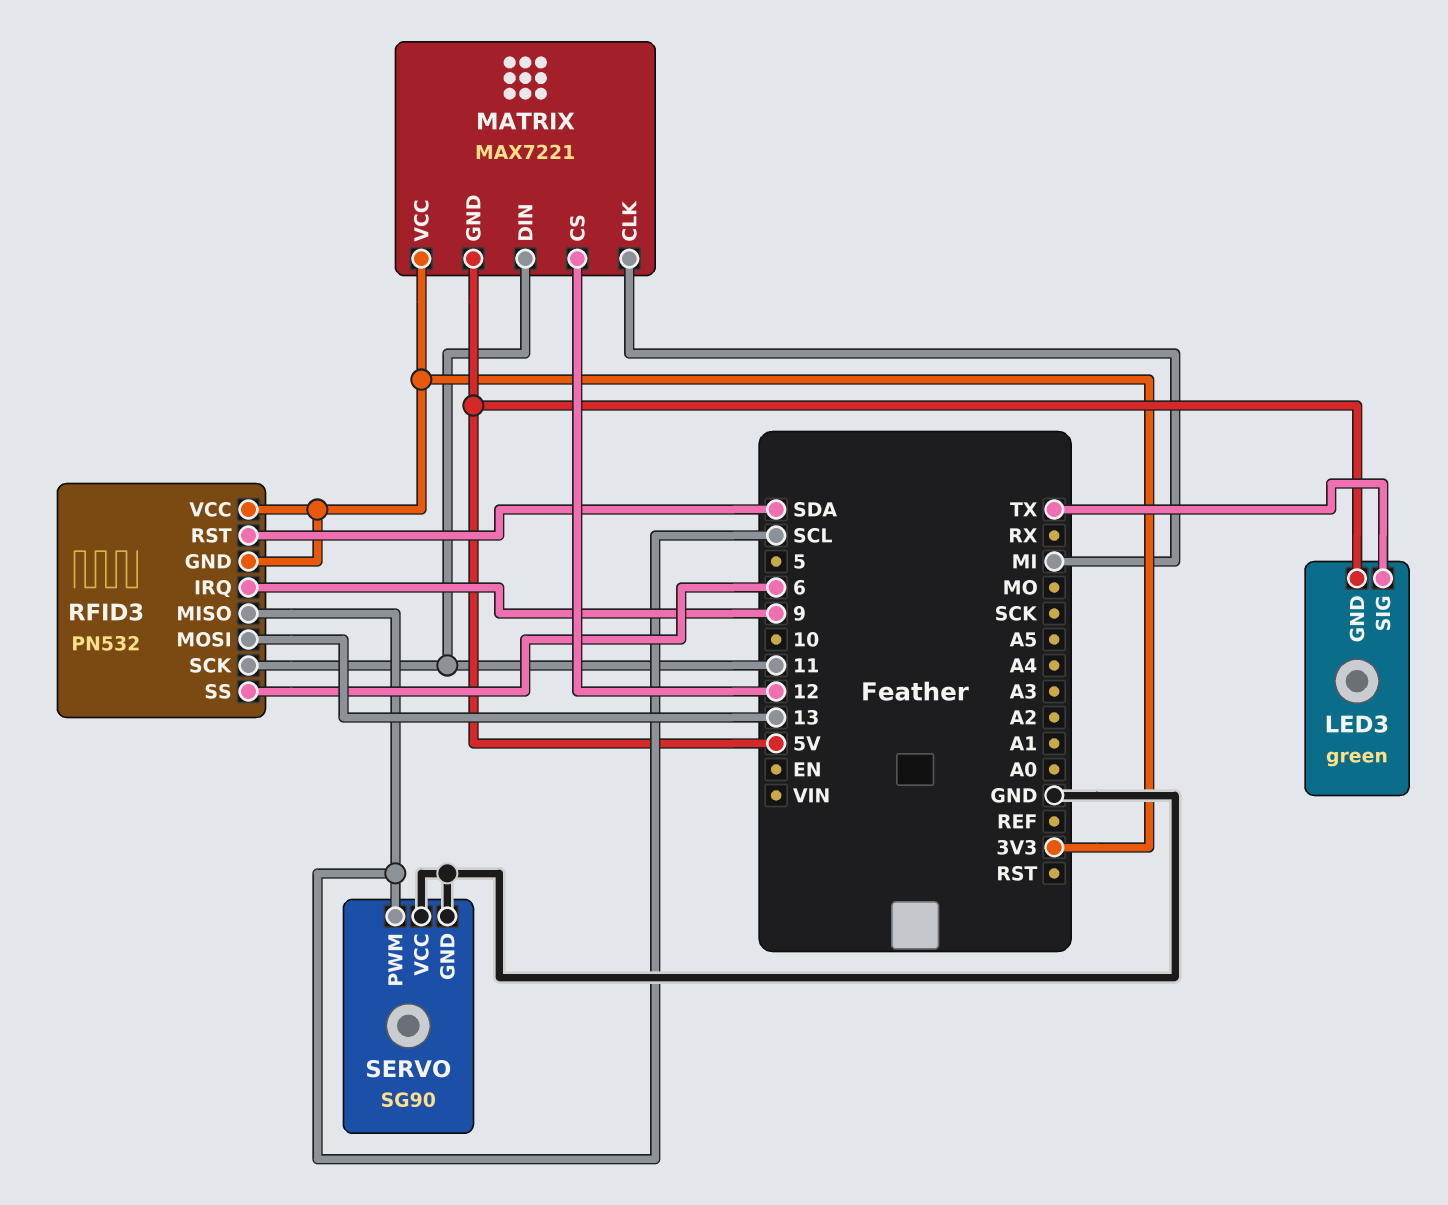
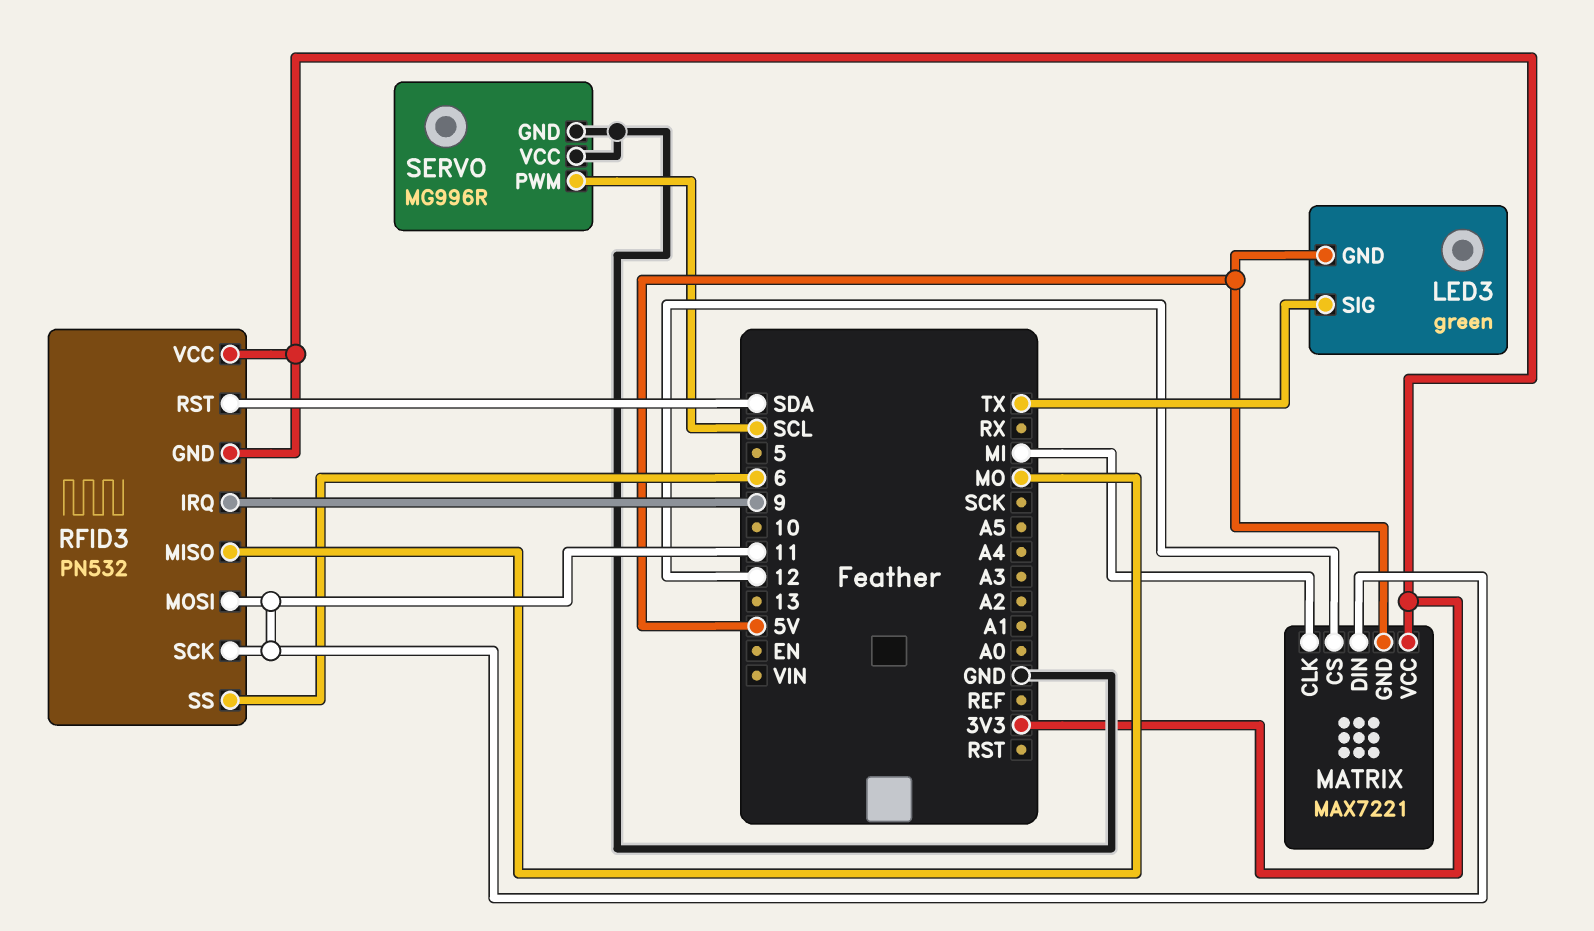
RFID3 pin MISO: SCL -> MO
RFID3 pin MOSI: 13 -> 11
SERVO: SG90 -> MG996R

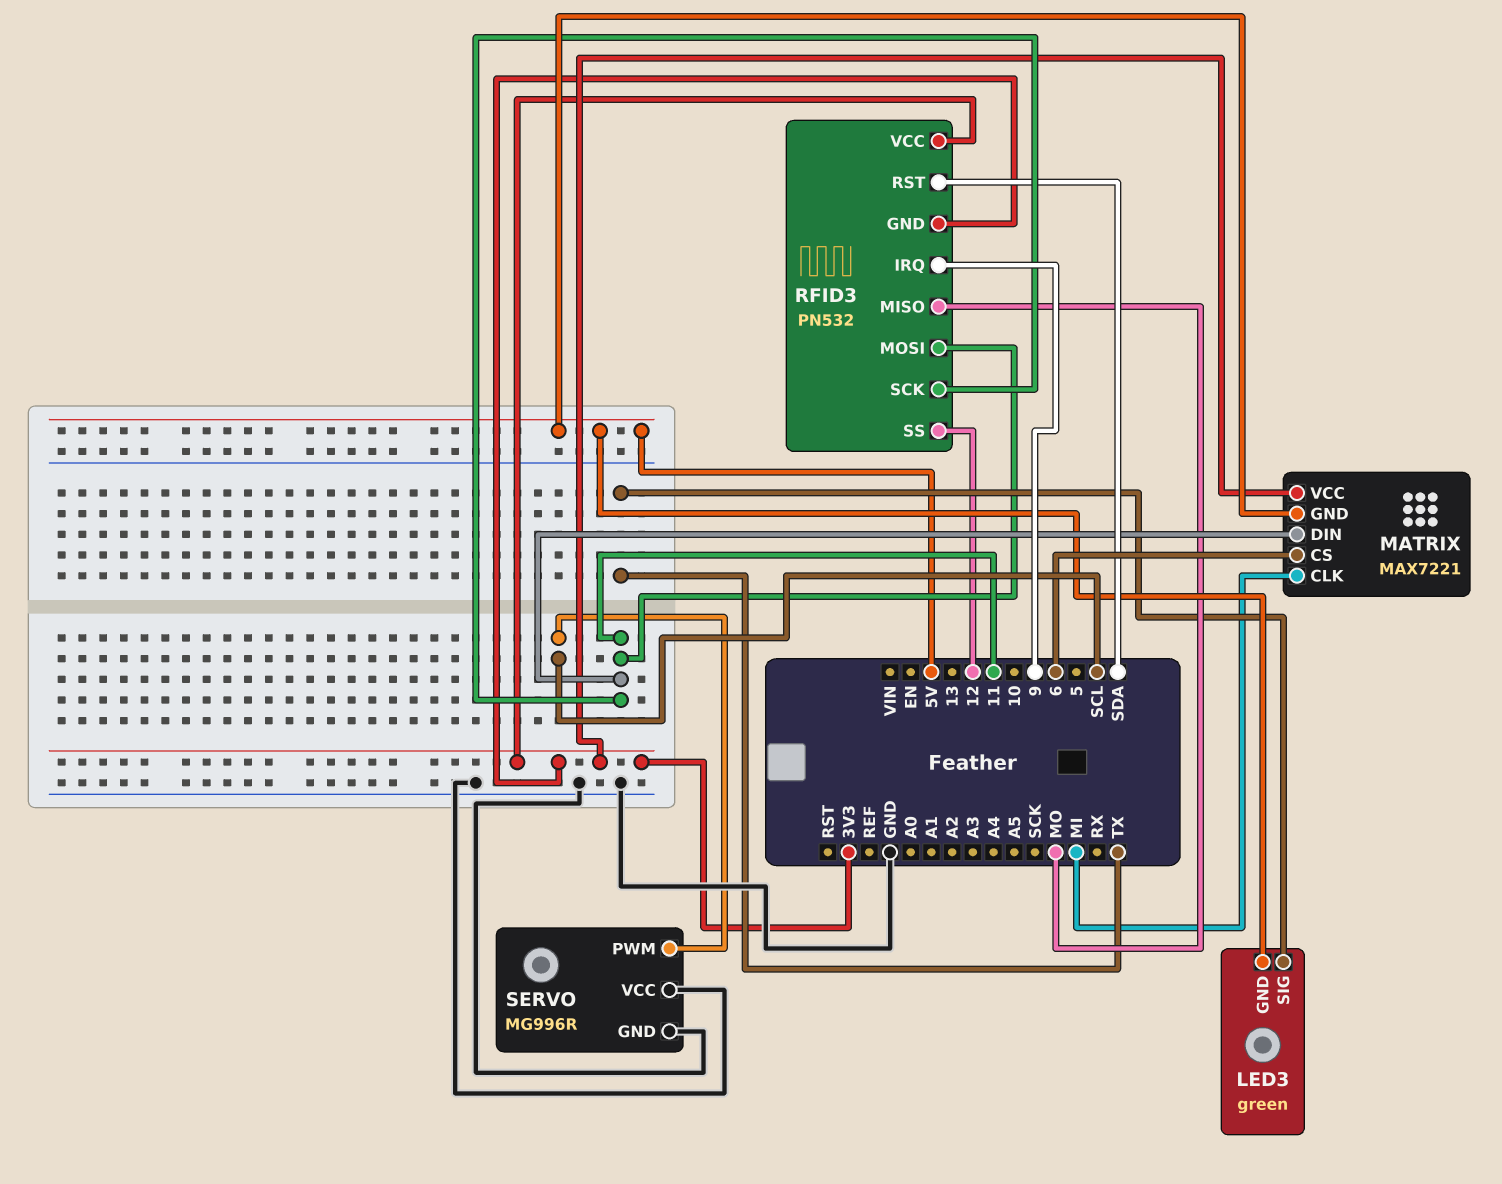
MATRIX pin CS: 12 -> 6
RFID3 pin SS: 6 -> 12

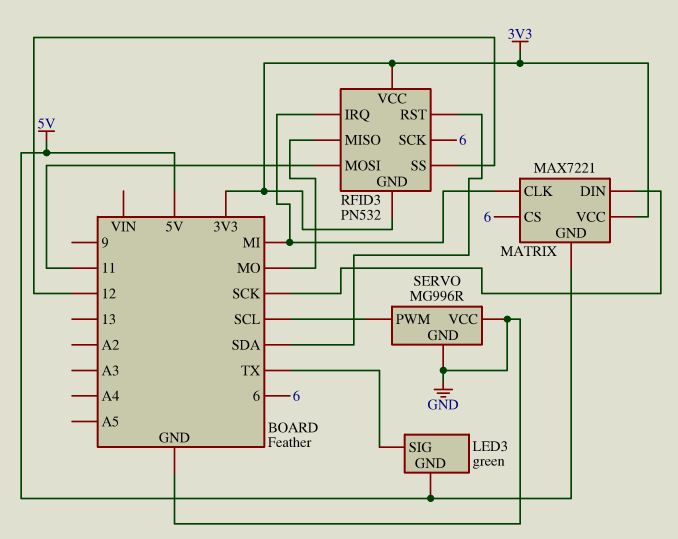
MATRIX pin DIN: 11 -> SCK
RFID3 pin IRQ: 9 -> MI
RFID3 pin SCK: 11 -> 6

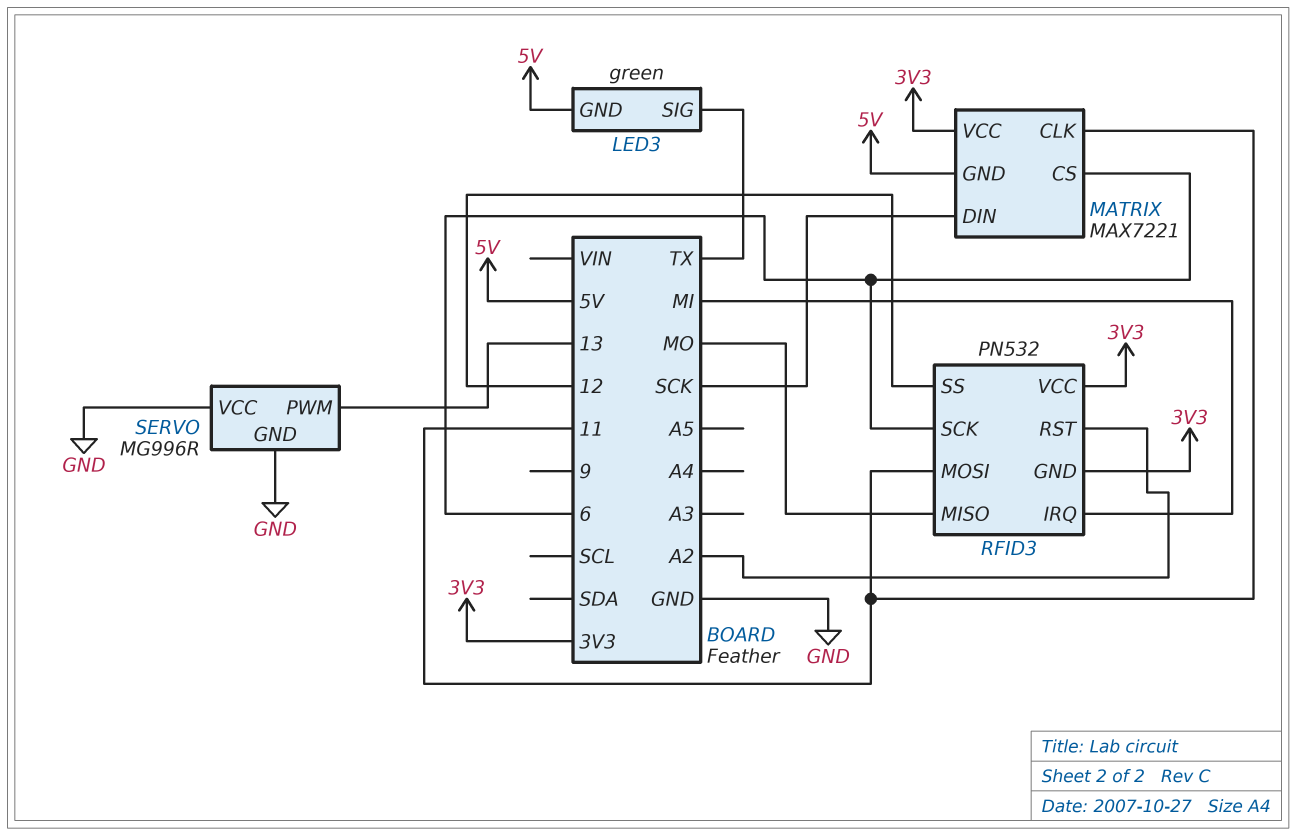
MATRIX pin CLK: MI -> 11
RFID3 pin RST: SDA -> A2
SERVO pin PWM: SCL -> 13

